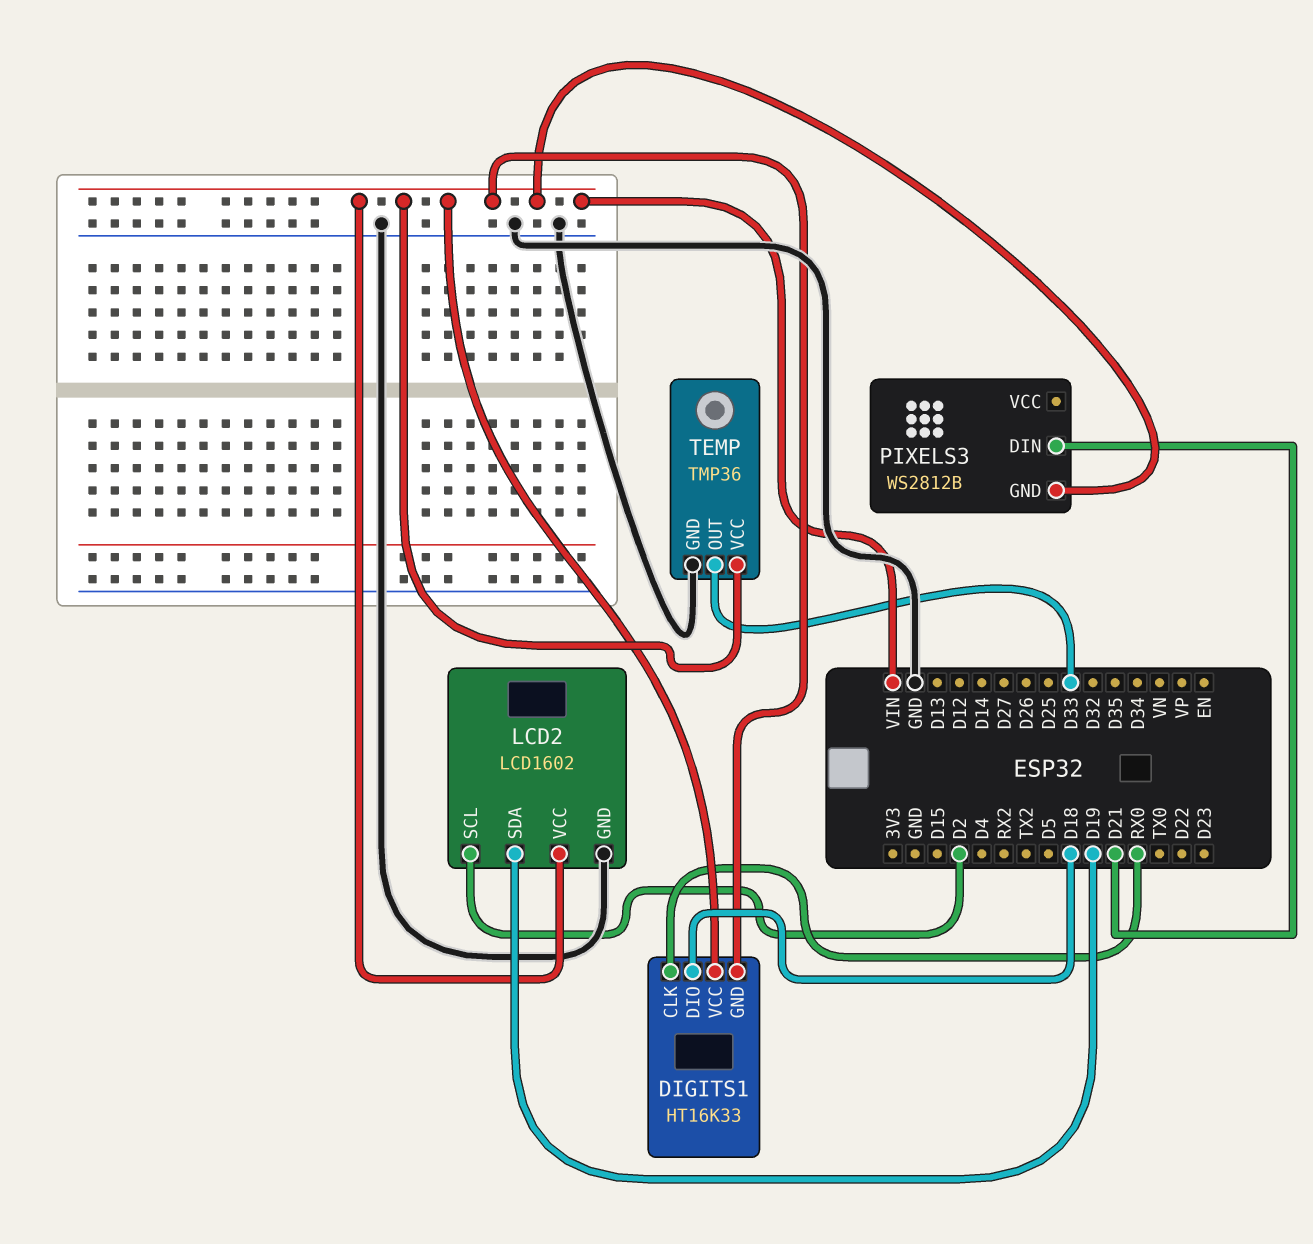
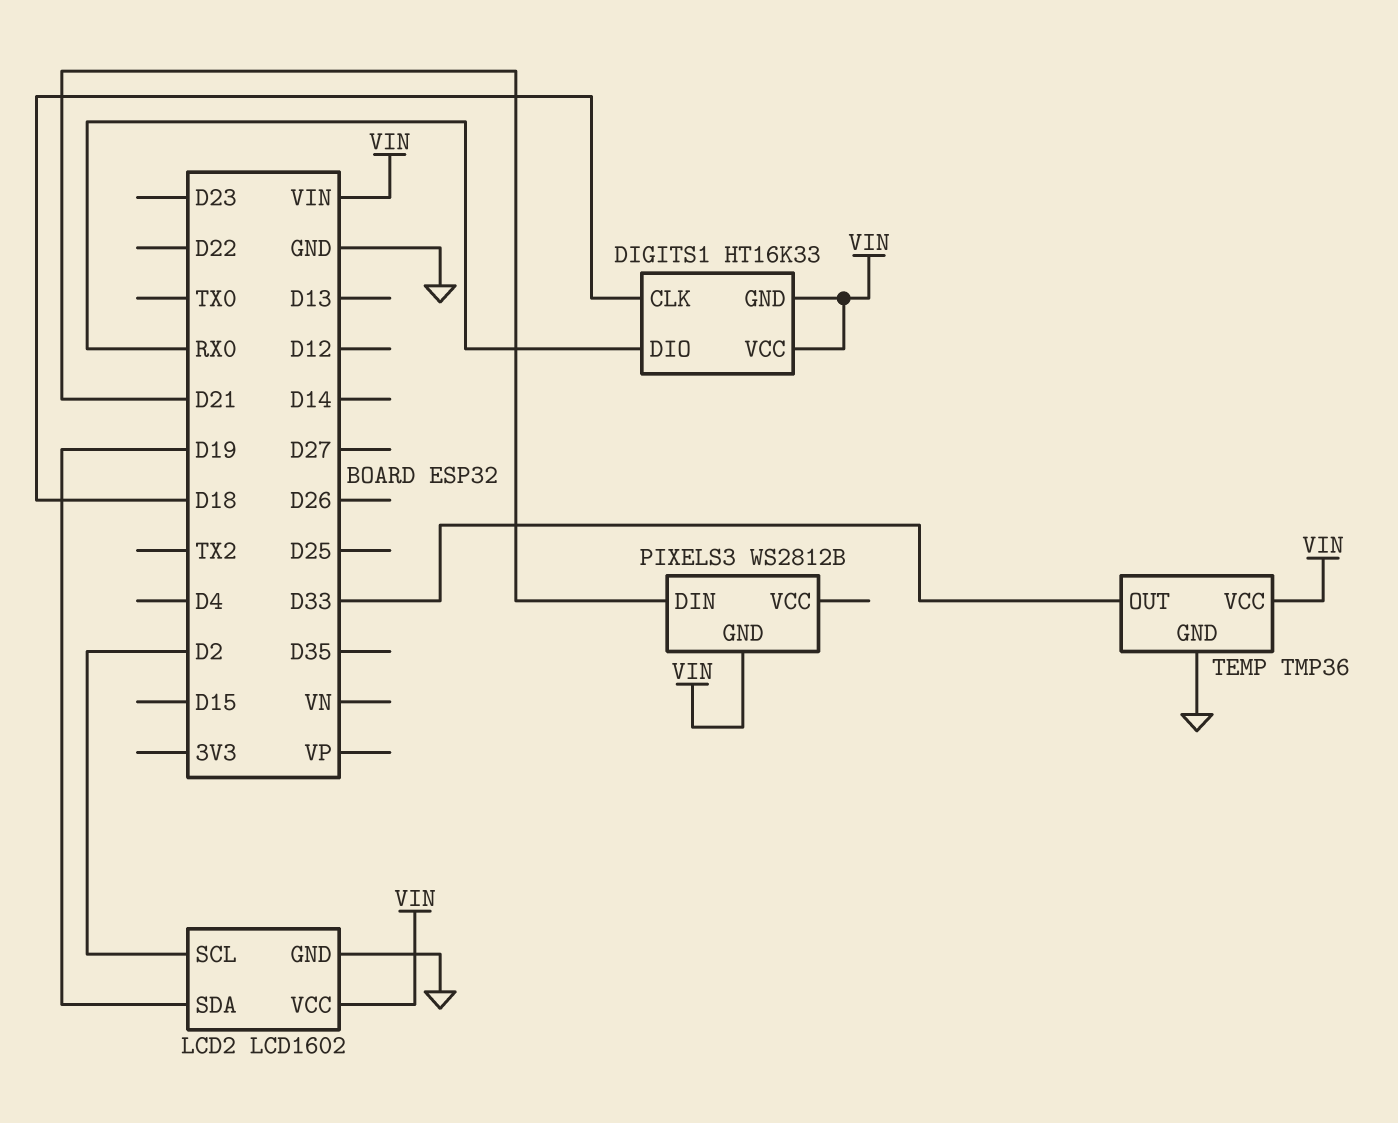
DIGITS1 pin CLK: RX0 -> D18
DIGITS1 pin DIO: D18 -> RX0

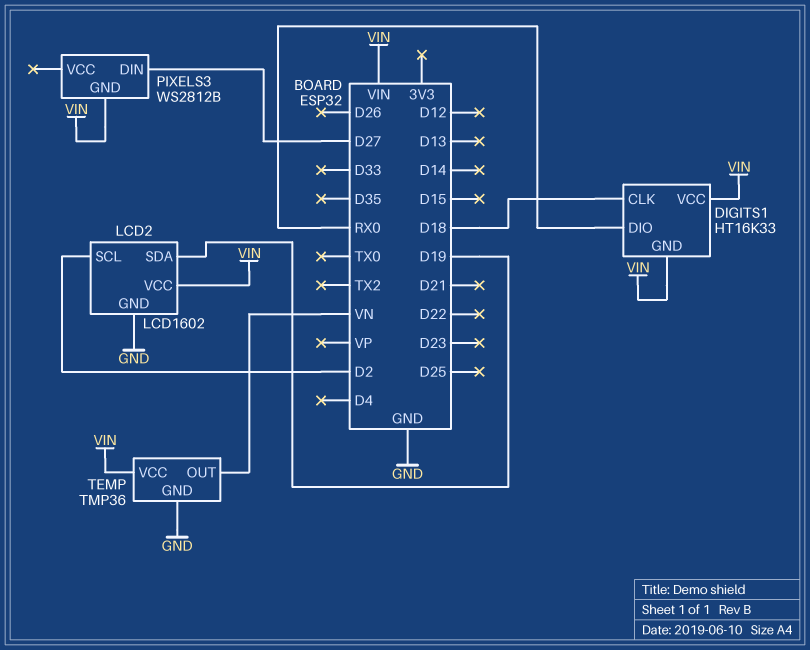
PIXELS3 pin DIN: D21 -> D27
TEMP pin OUT: D33 -> VN

